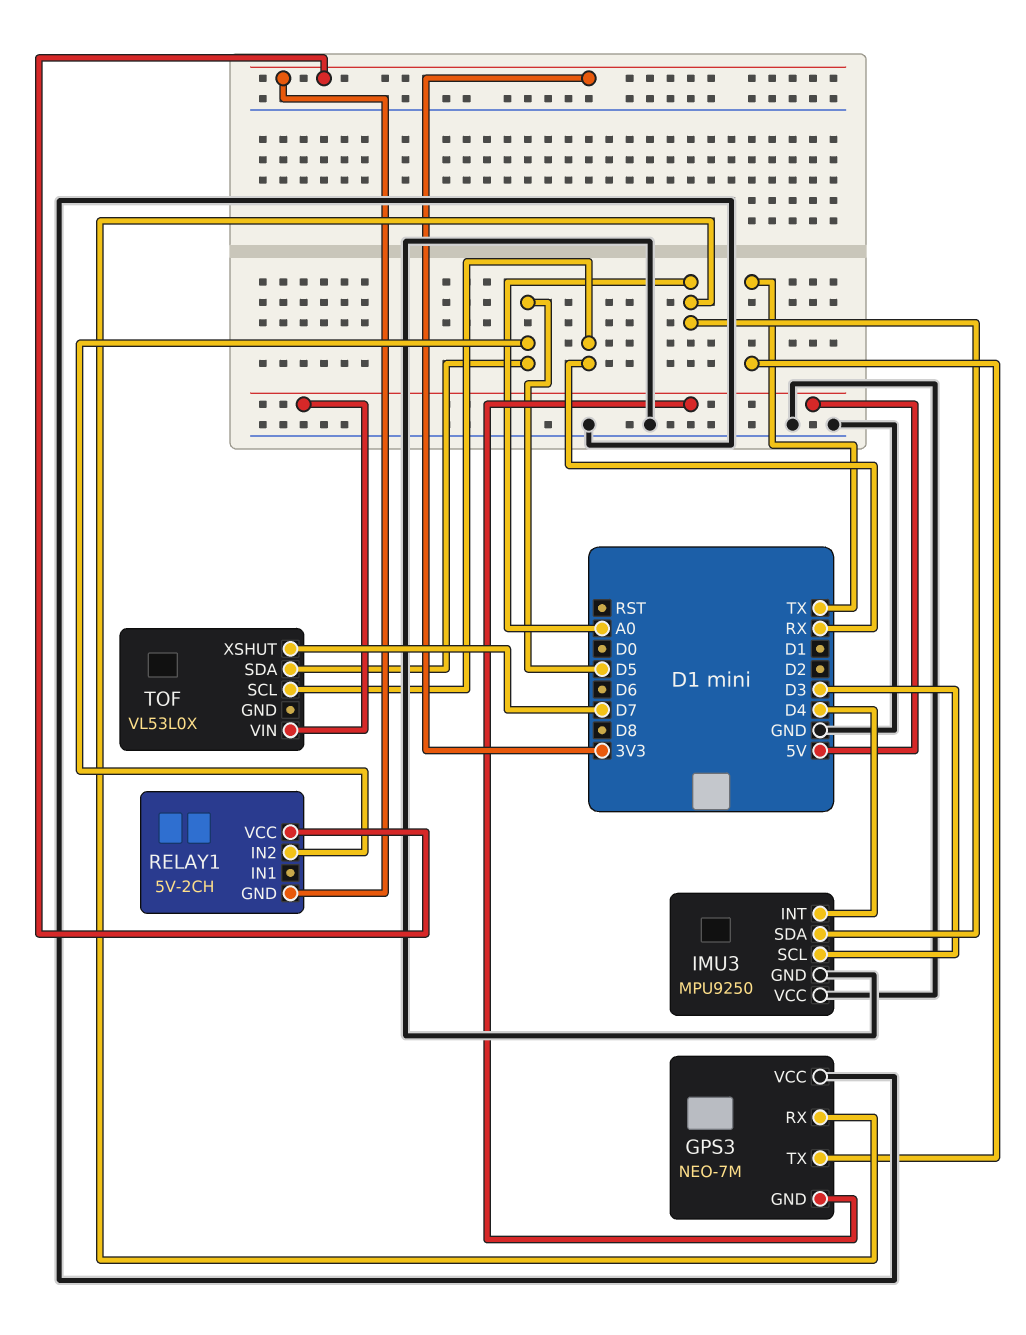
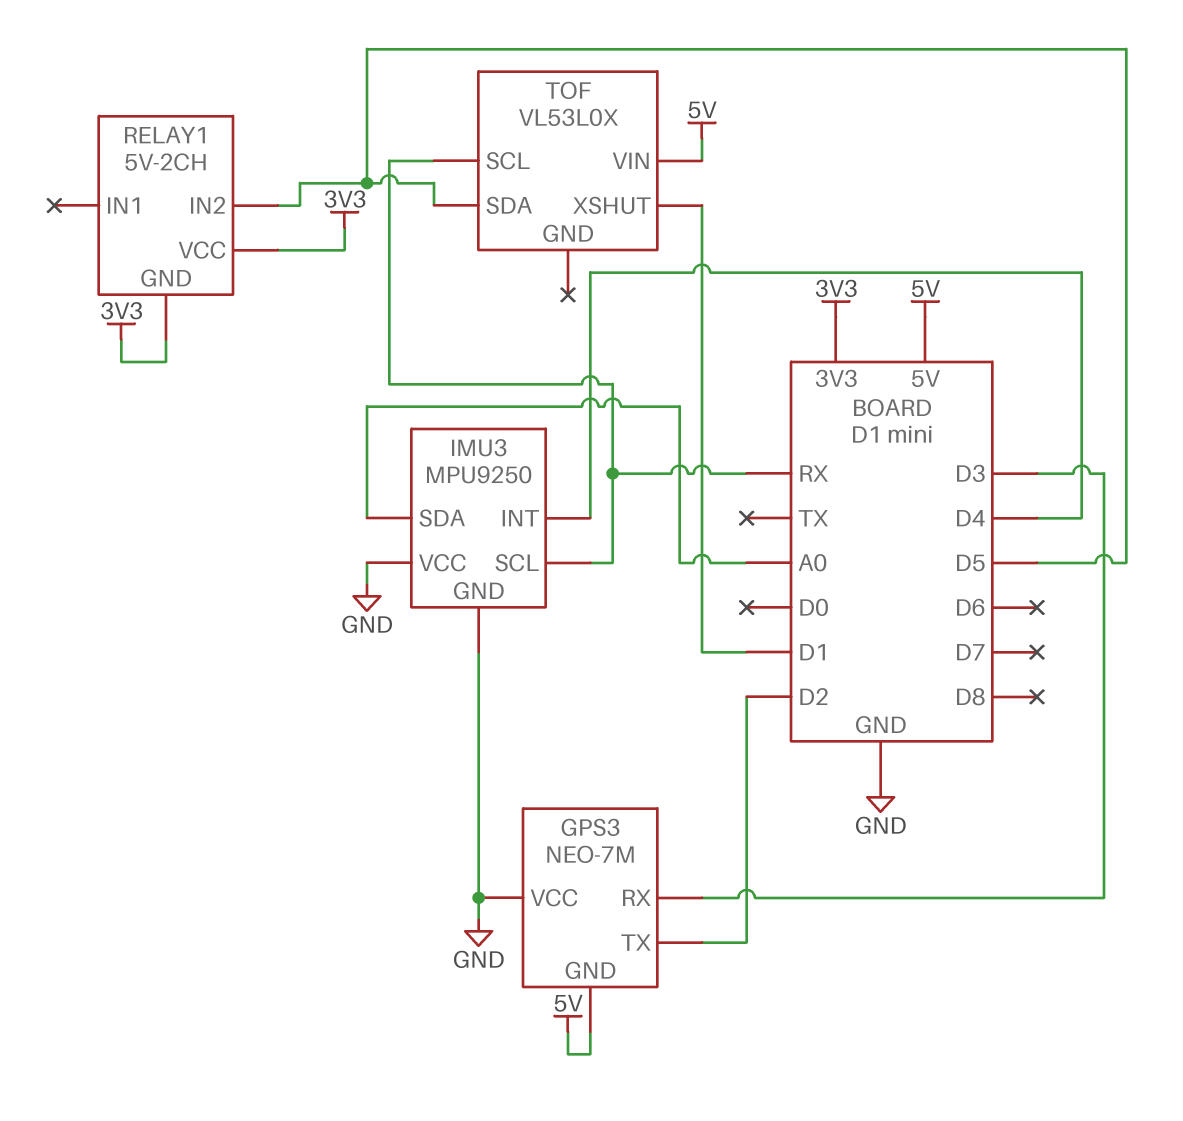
GPS3 pin RX: A0 -> D3
GPS3 pin TX: TX -> D2
IMU3 pin SCL: D3 -> RX
TOF pin XSHUT: D7 -> D1

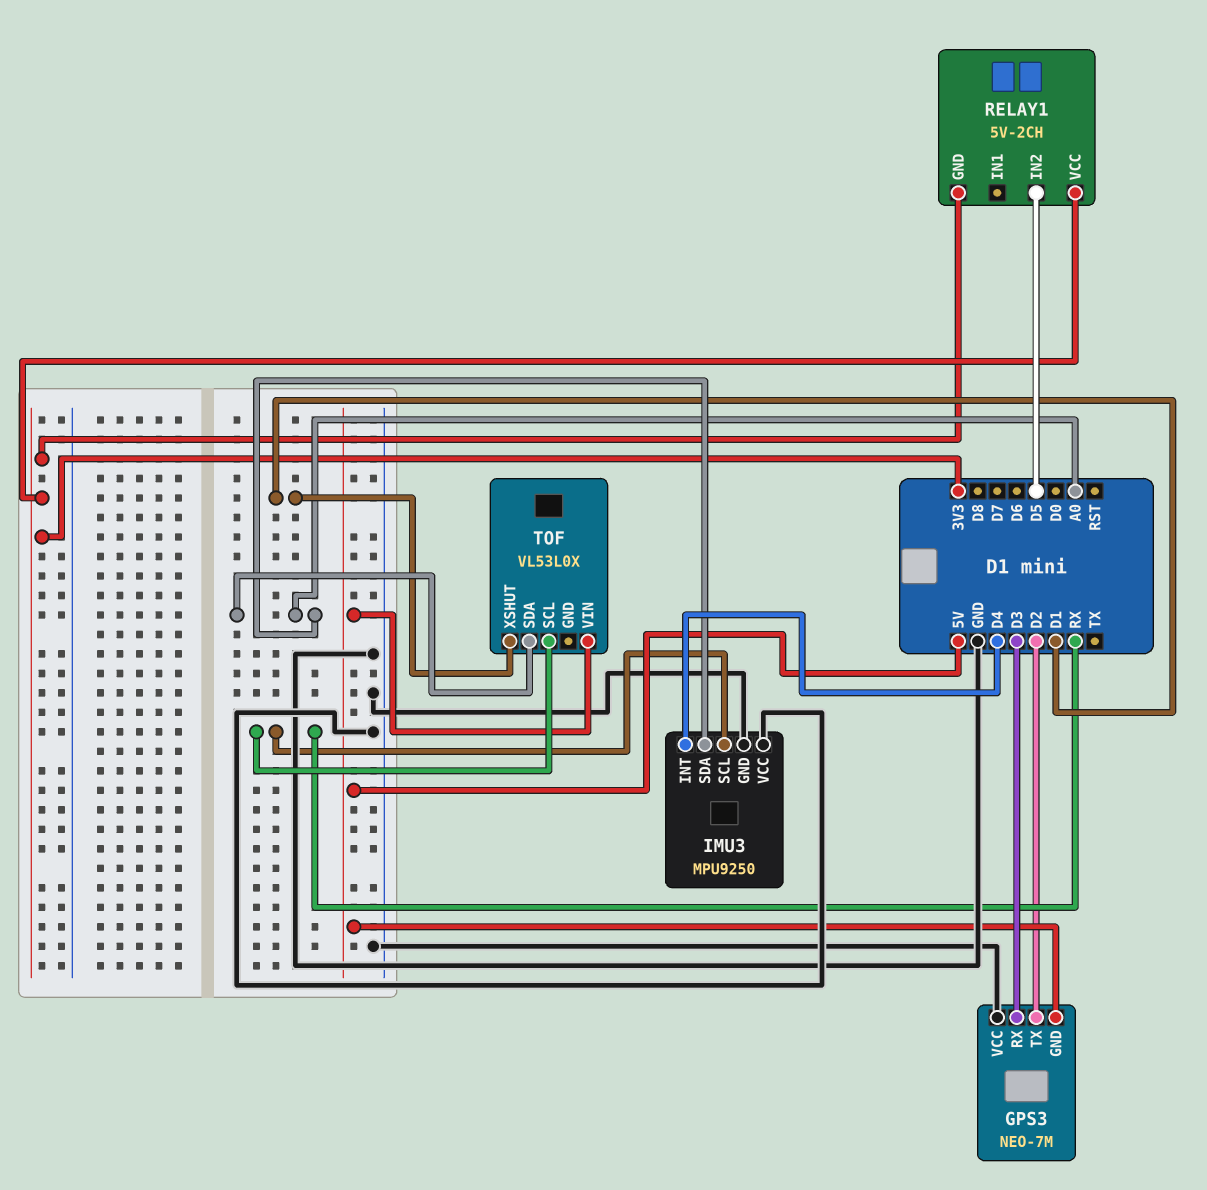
TOF pin SDA: D5 -> A0

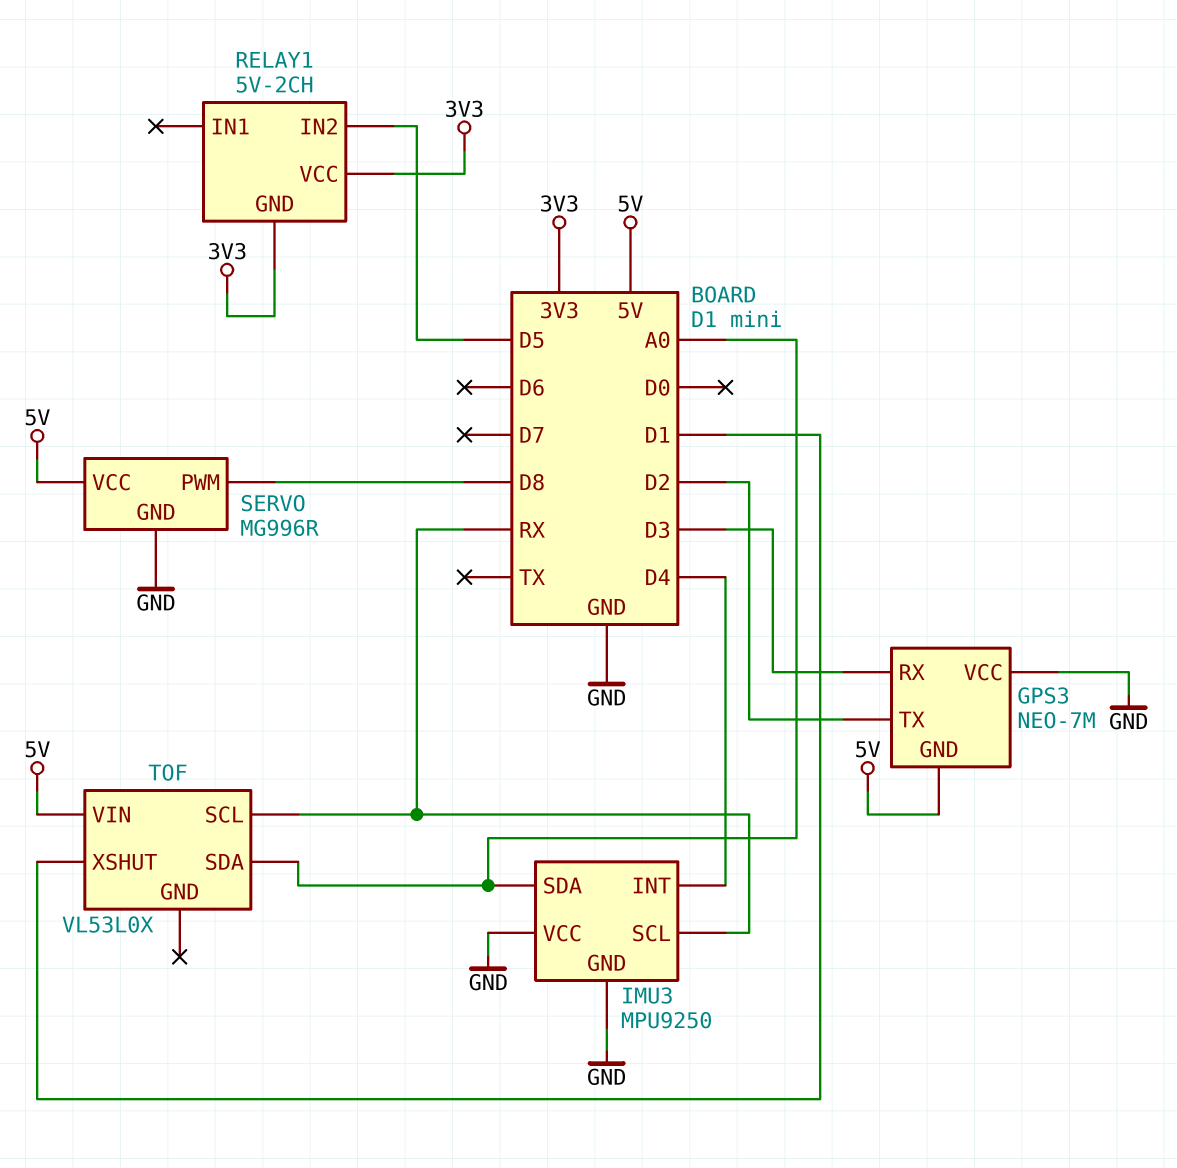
SERVO: none -> MG996R
SERVO pin GND: none -> GND
SERVO pin PWM: none -> D8
SERVO pin VCC: none -> 5V

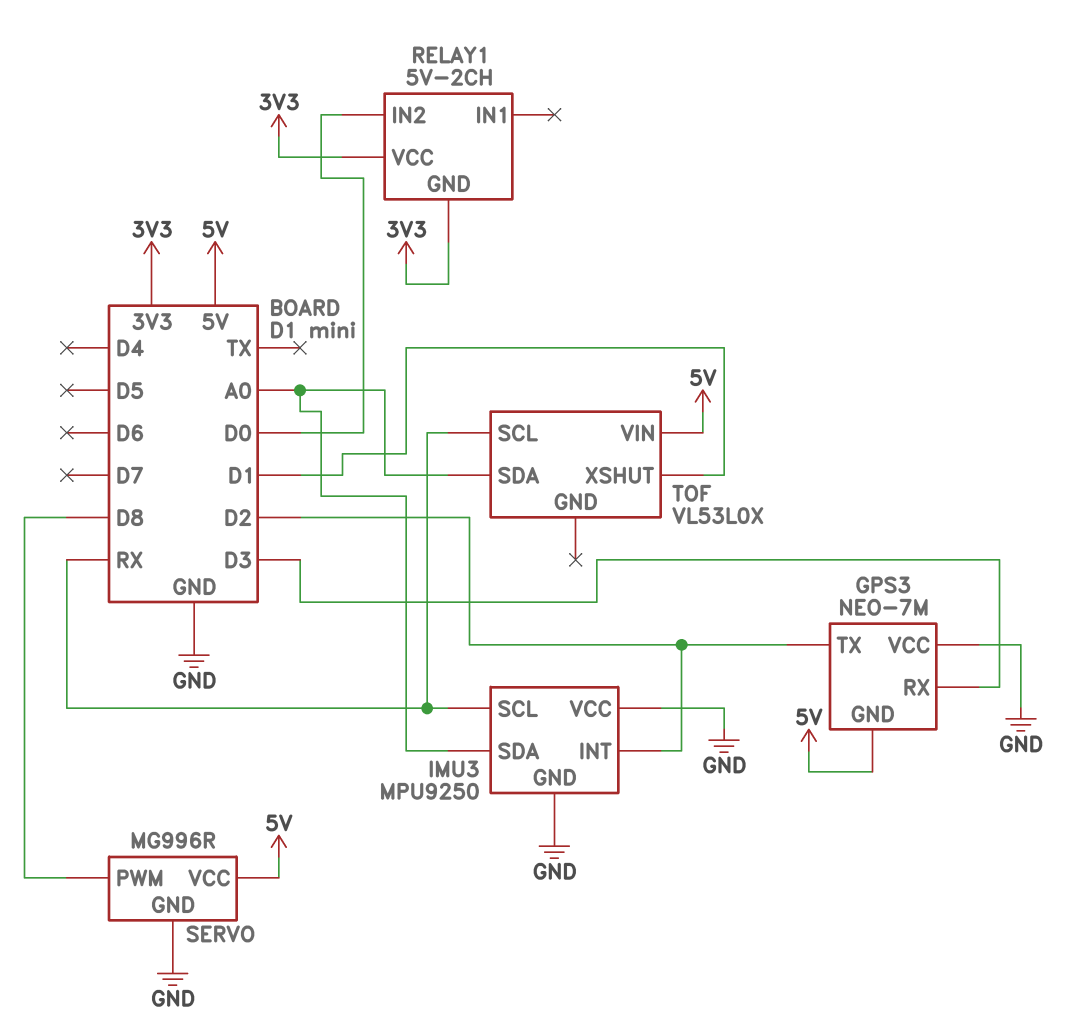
IMU3 pin INT: D4 -> D2
RELAY1 pin IN2: D5 -> D0

